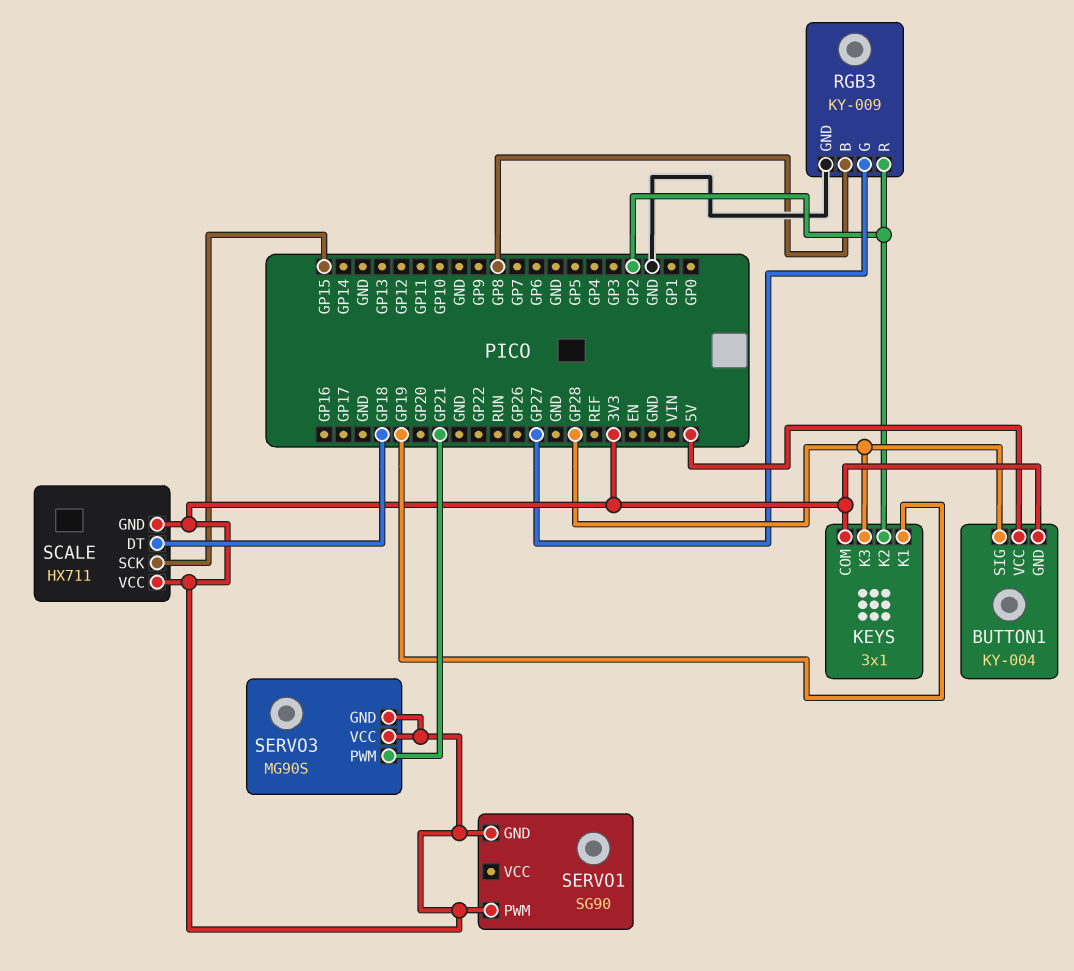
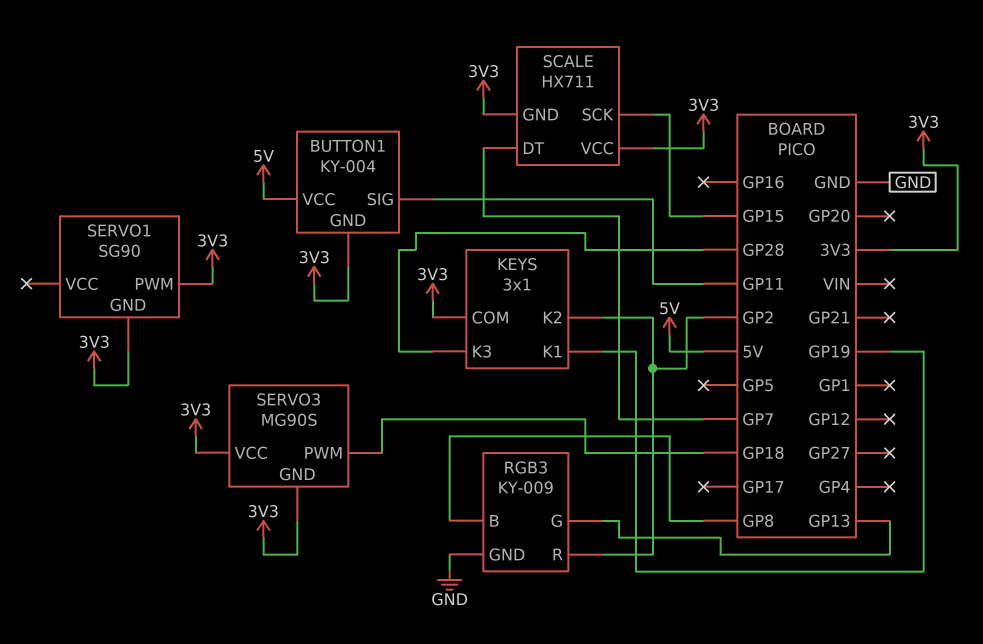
BUTTON1 pin SIG: GP28 -> GP11
RGB3 pin G: GP27 -> GP13
SCALE pin DT: GP18 -> GP7
SERVO3 pin PWM: GP21 -> GP18

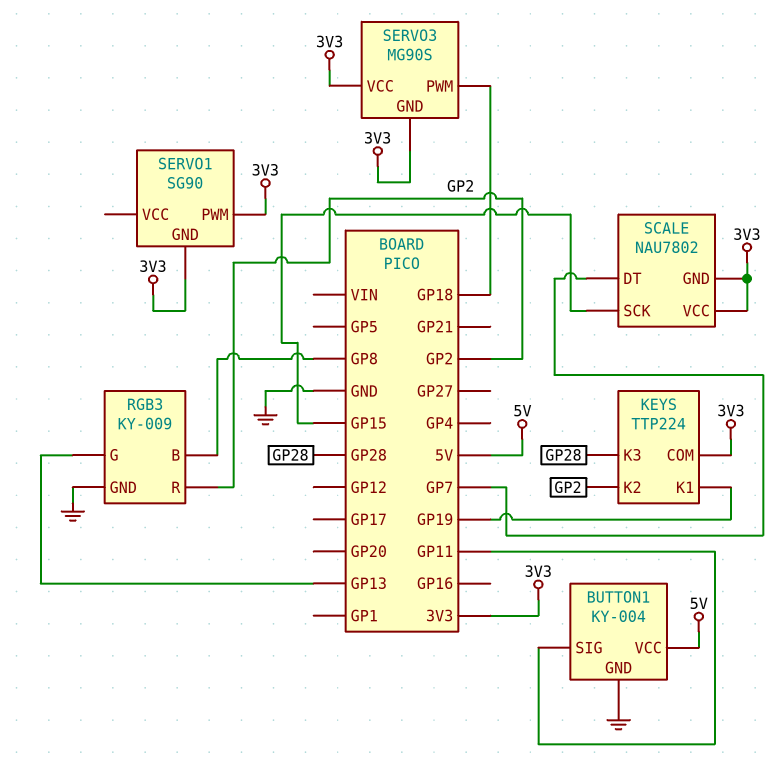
BUTTON1 pin GND: 3V3 -> GND
KEYS: 3x1 -> TTP224
SCALE: HX711 -> NAU7802

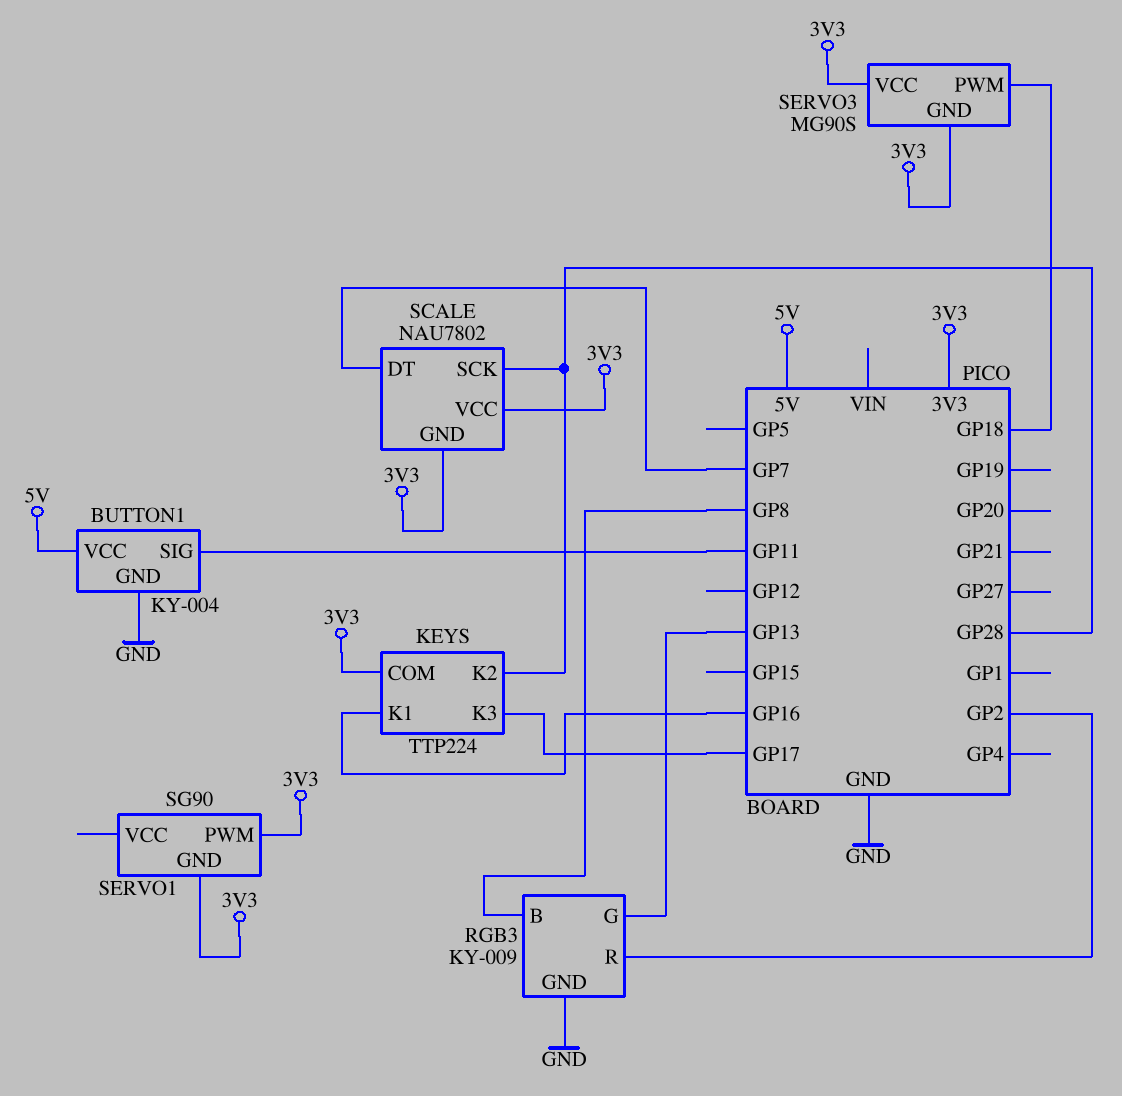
KEYS pin K1: GP19 -> GP16
KEYS pin K2: GP2 -> GP28
KEYS pin K3: GP28 -> GP17
SCALE pin SCK: GP15 -> GP28

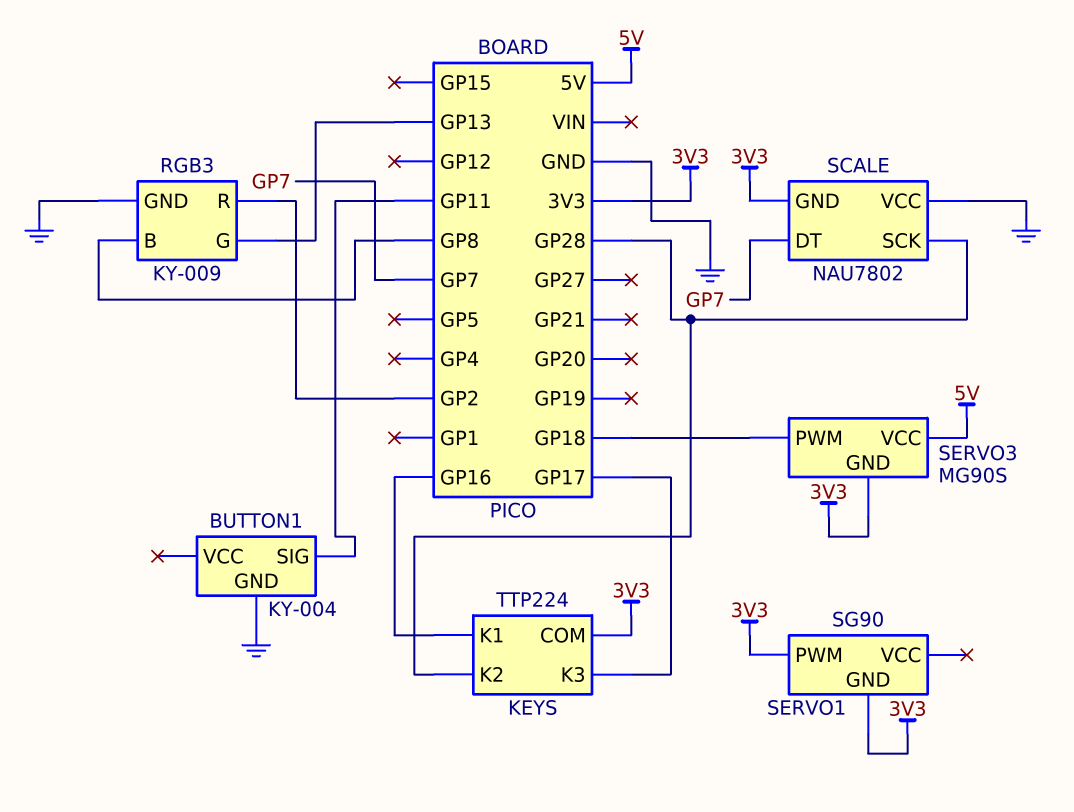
BUTTON1 pin VCC: 5V -> none
SCALE pin VCC: 3V3 -> GND
SERVO3 pin VCC: 3V3 -> 5V

